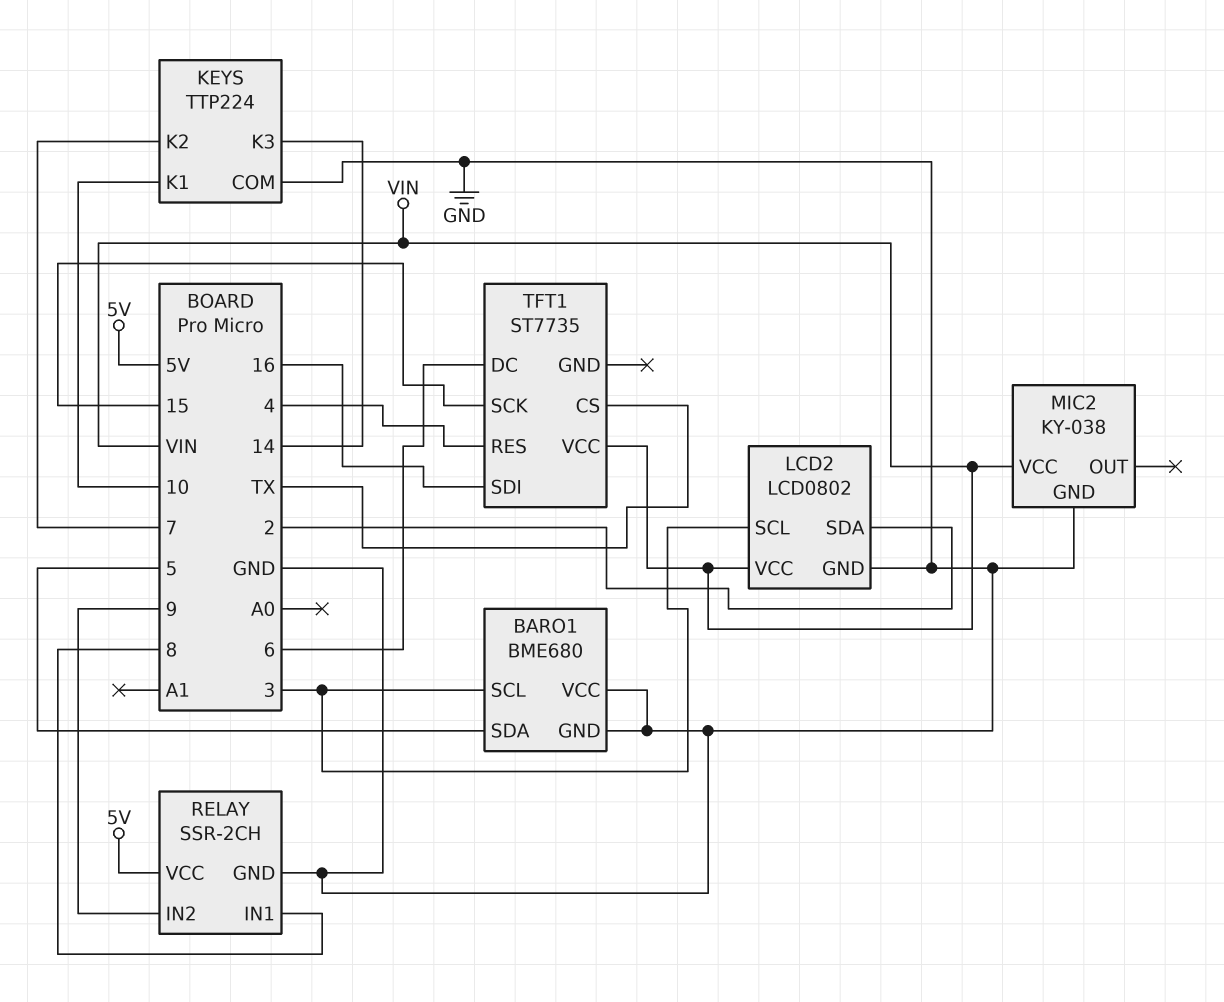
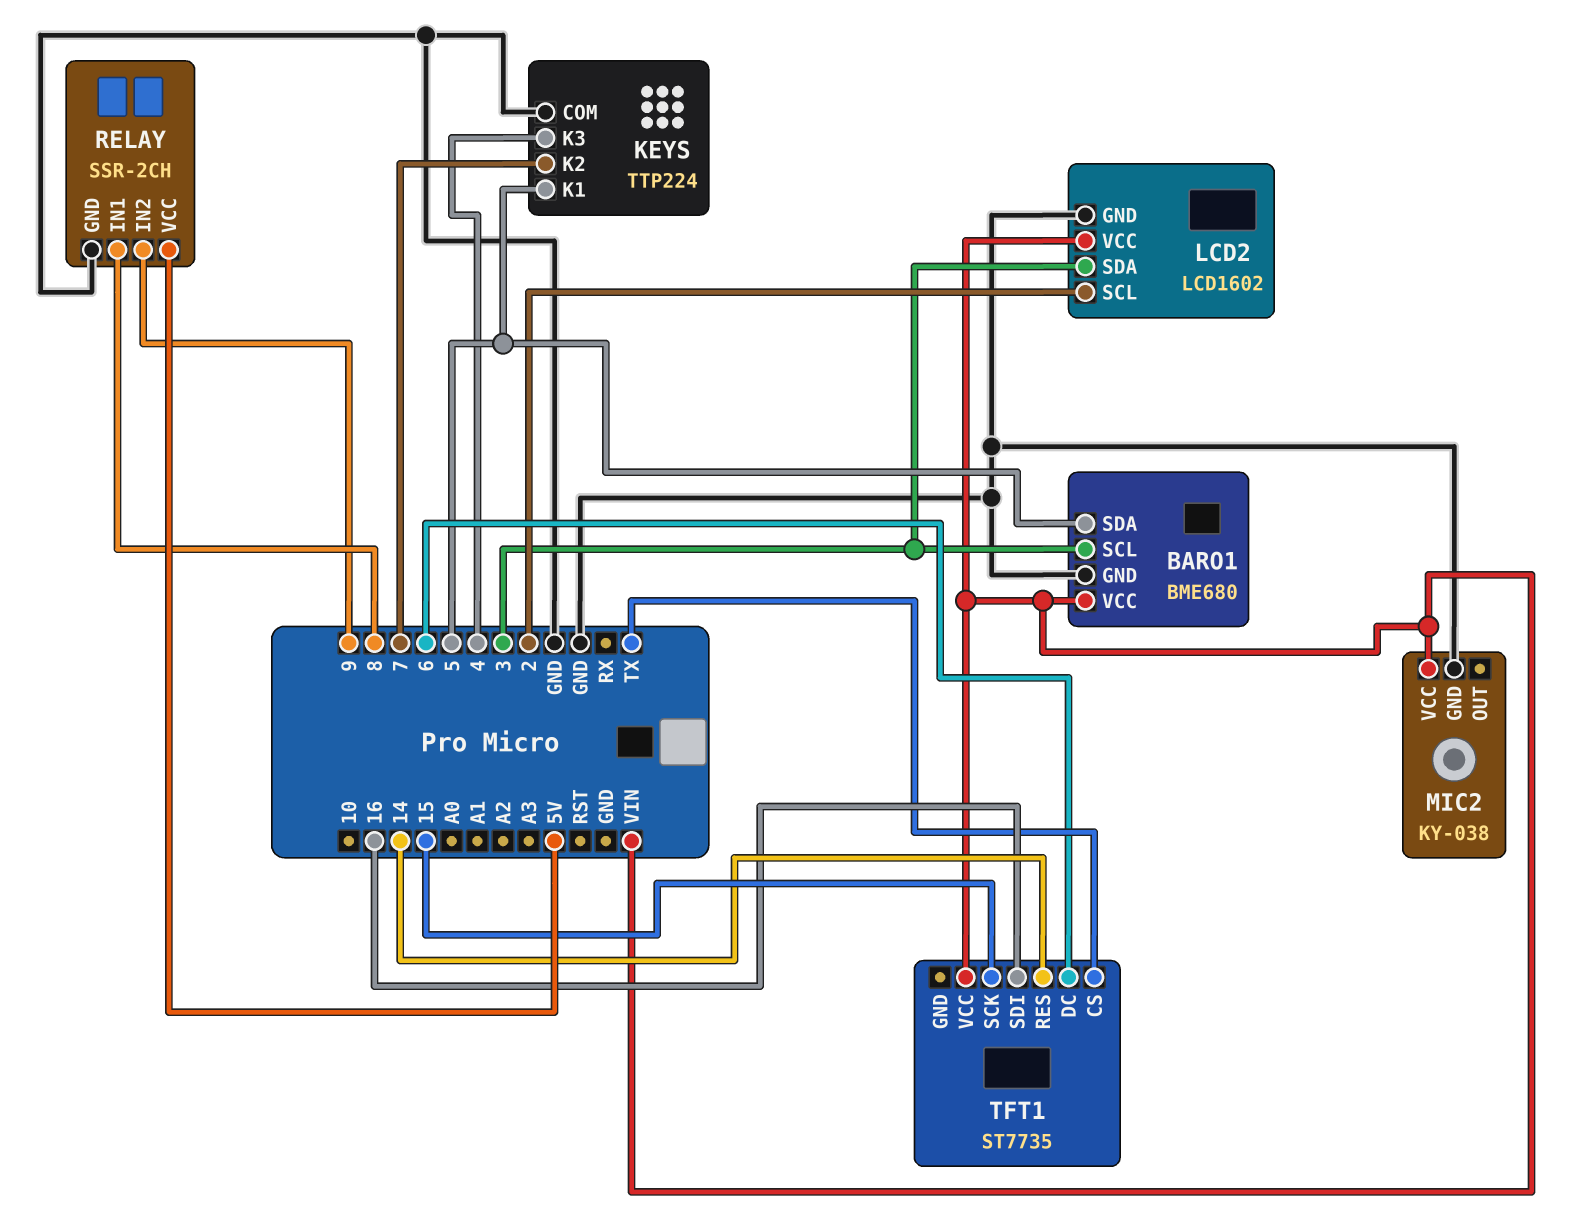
BARO1 pin VCC: GND -> VIN
KEYS pin K1: 10 -> 5
KEYS pin K3: 14 -> 4
LCD2: LCD0802 -> LCD1602
LCD2 pin SCL: 3 -> 2
LCD2 pin SDA: 2 -> 3
TFT1 pin RES: 4 -> 14

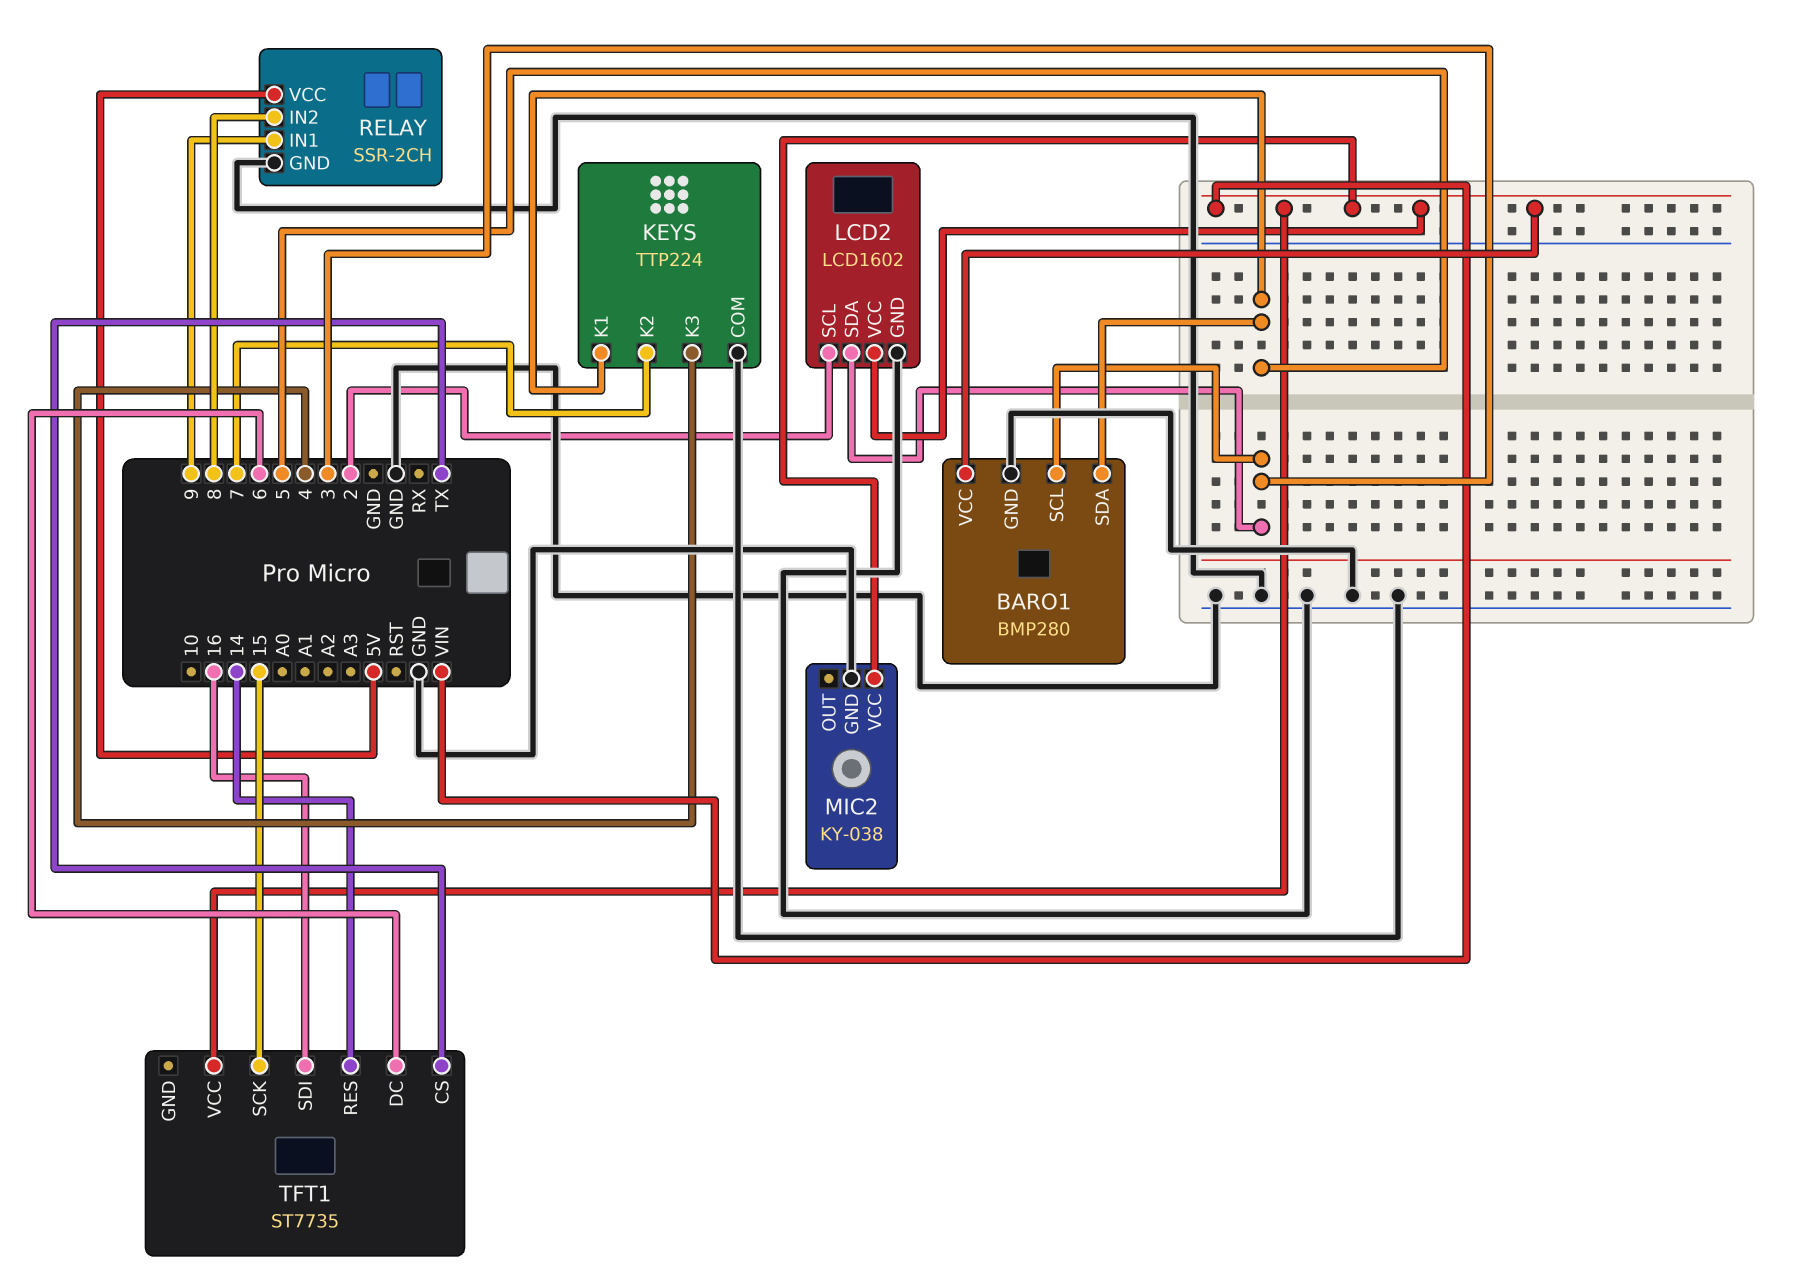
BARO1: BME680 -> BMP280
RELAY pin IN1: 8 -> 9
RELAY pin IN2: 9 -> 8

